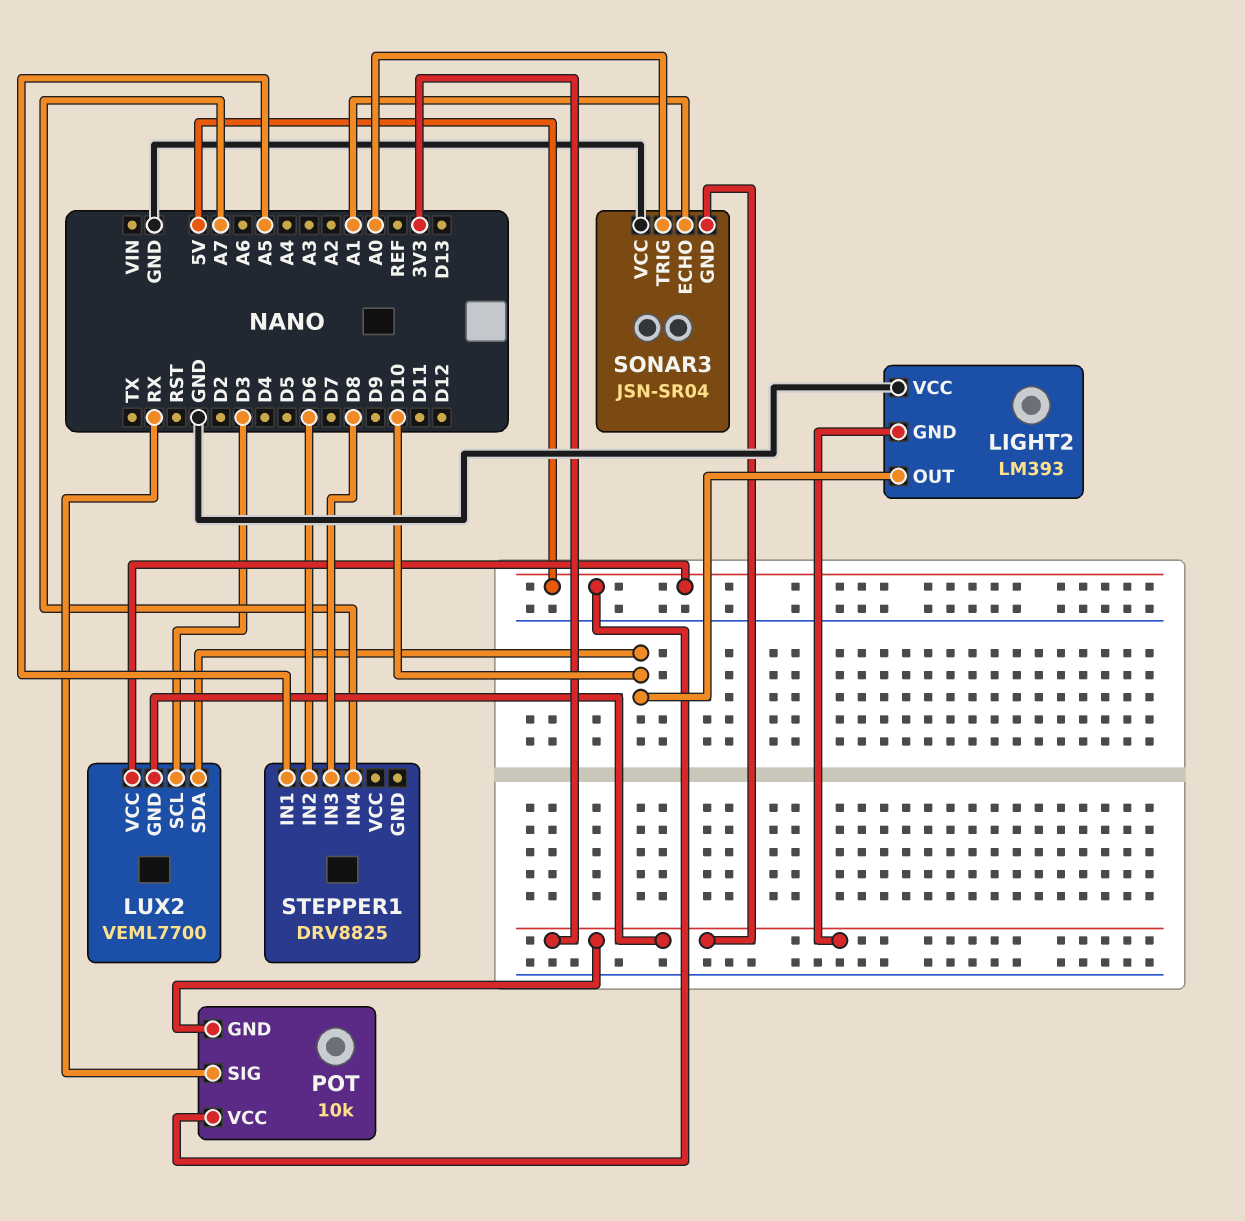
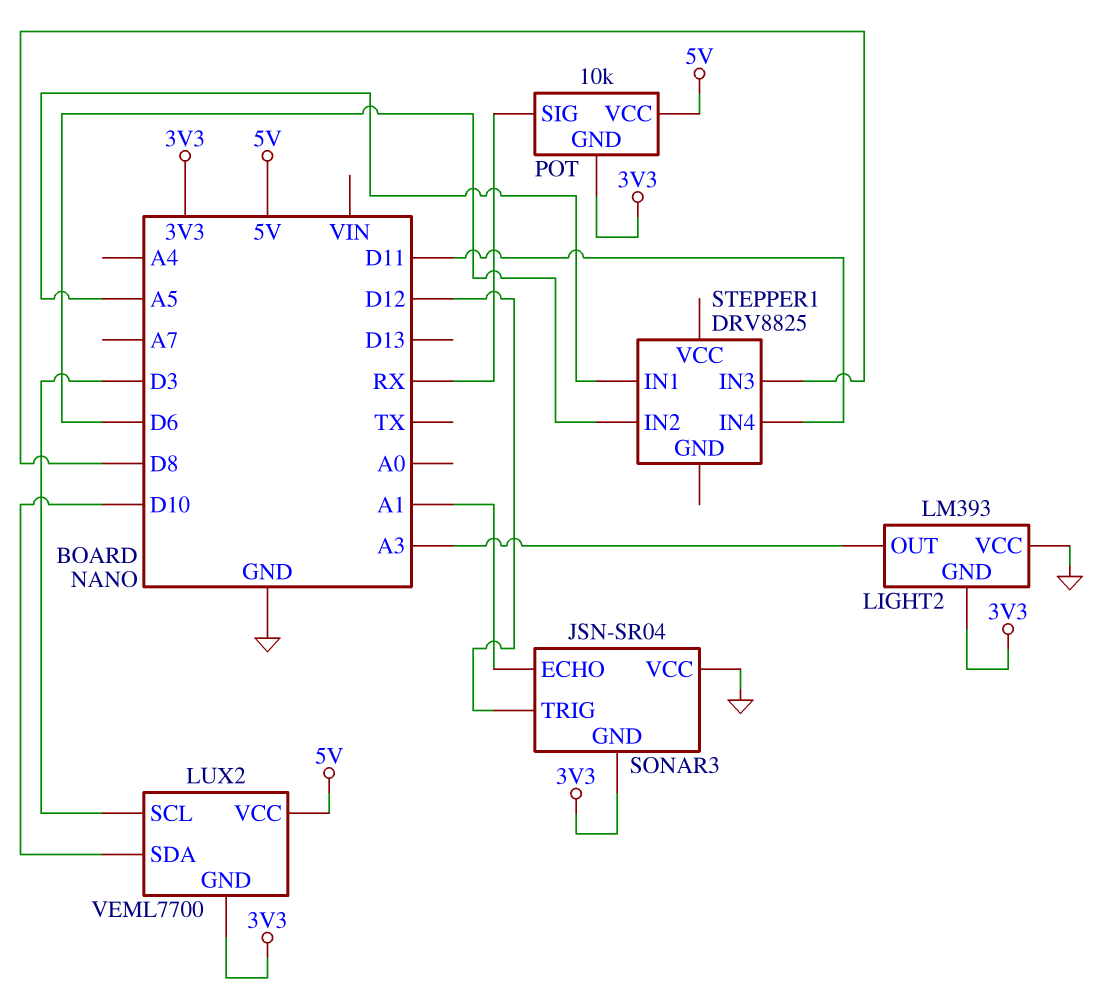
LIGHT2 pin OUT: D10 -> A3
SONAR3 pin TRIG: A0 -> D12
STEPPER1 pin IN4: A7 -> D11

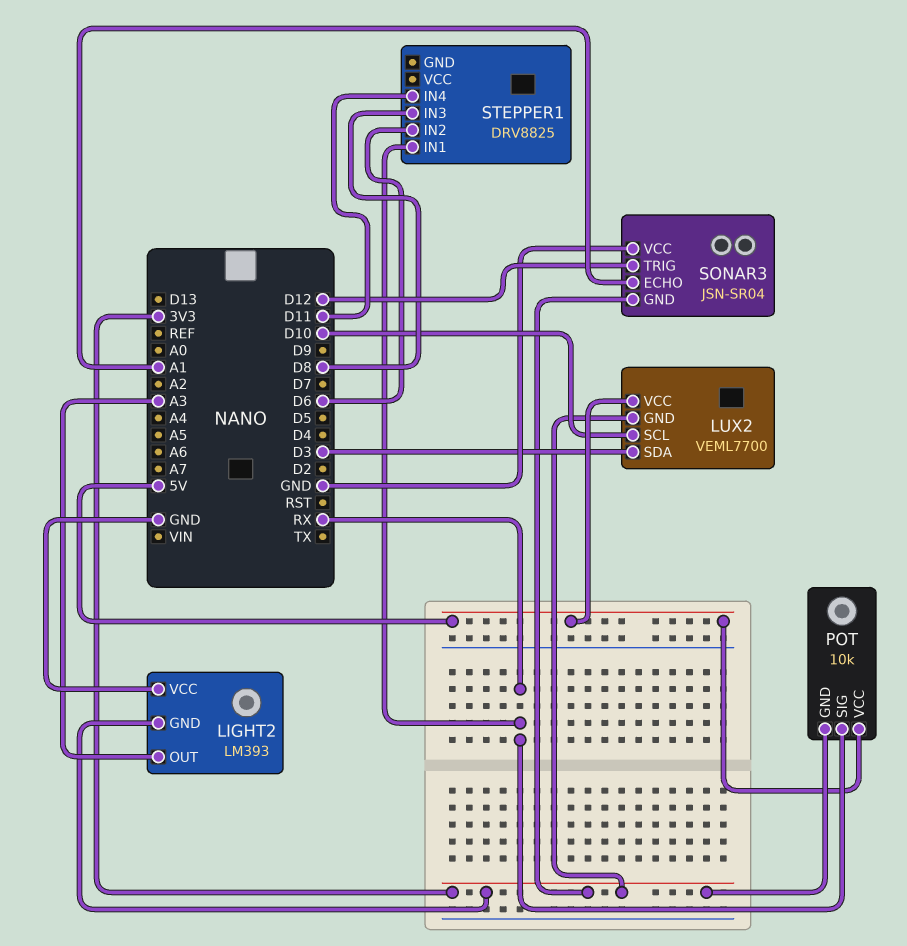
LUX2 pin SCL: D3 -> D10
LUX2 pin SDA: D10 -> D3
STEPPER1 pin IN1: A5 -> RX

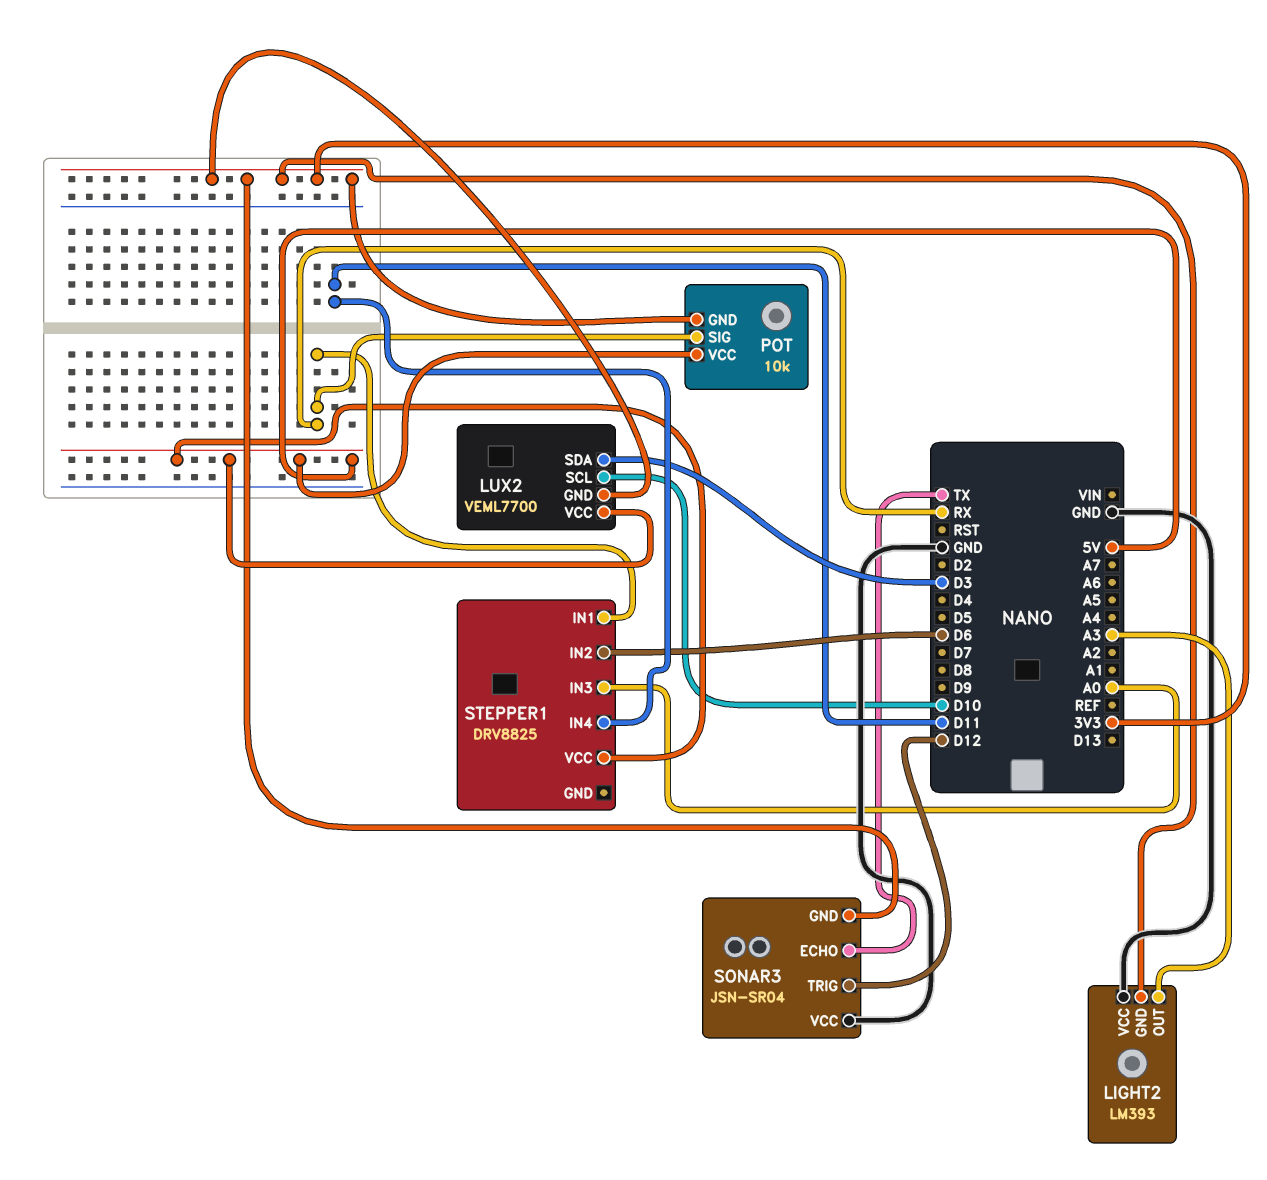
SONAR3 pin ECHO: A1 -> TX
STEPPER1 pin IN3: D8 -> A0
STEPPER1 pin VCC: none -> 5V

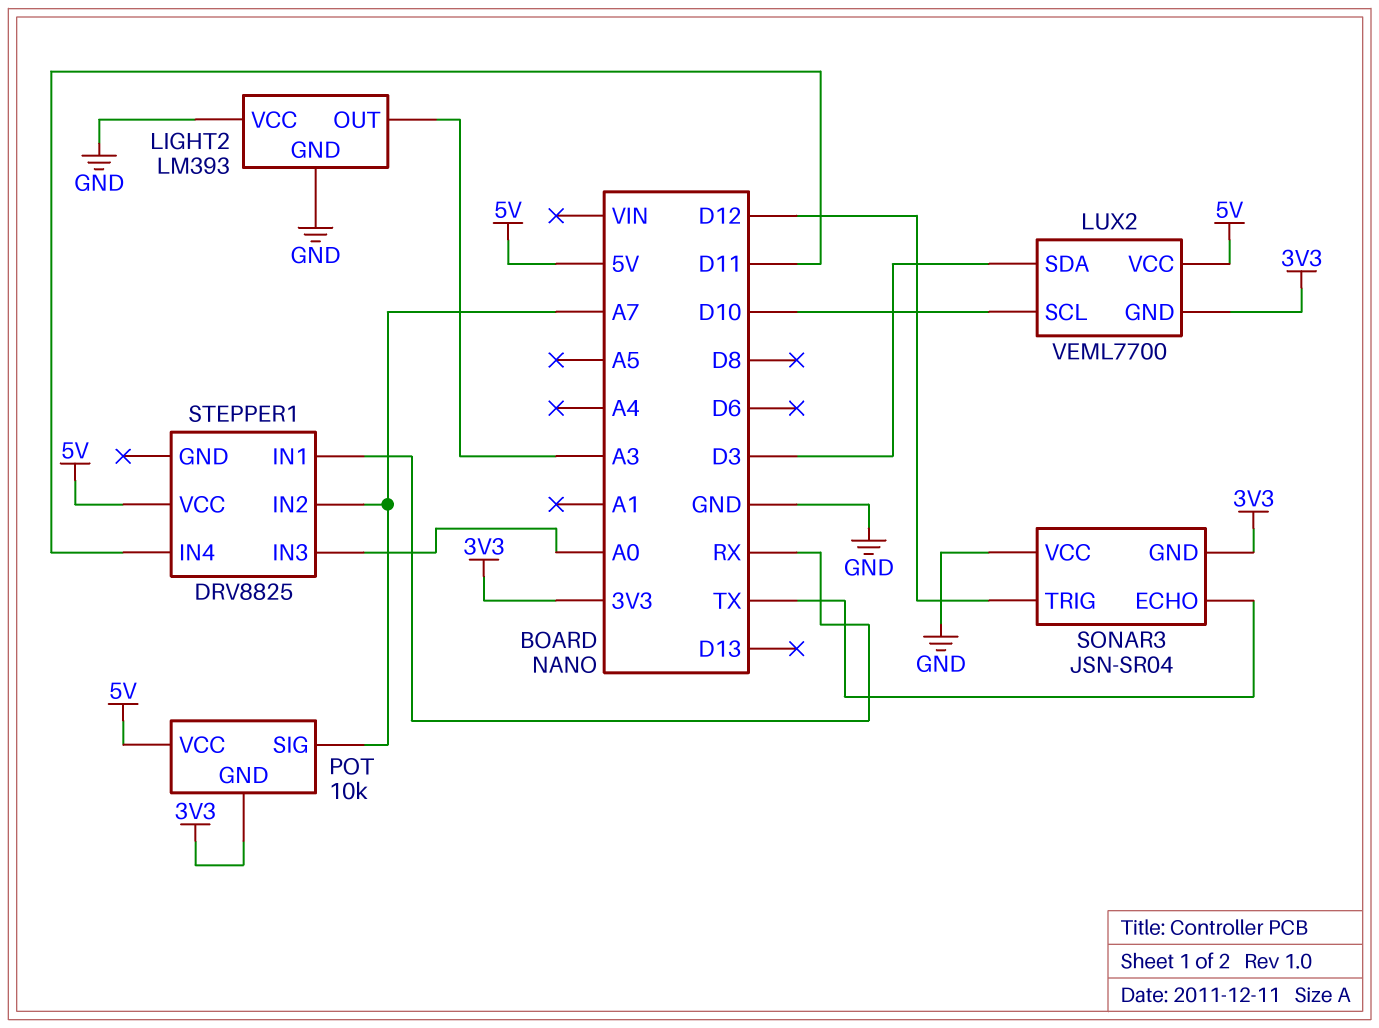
LIGHT2 pin GND: 3V3 -> GND
POT pin SIG: RX -> A7
STEPPER1 pin IN2: D6 -> A7

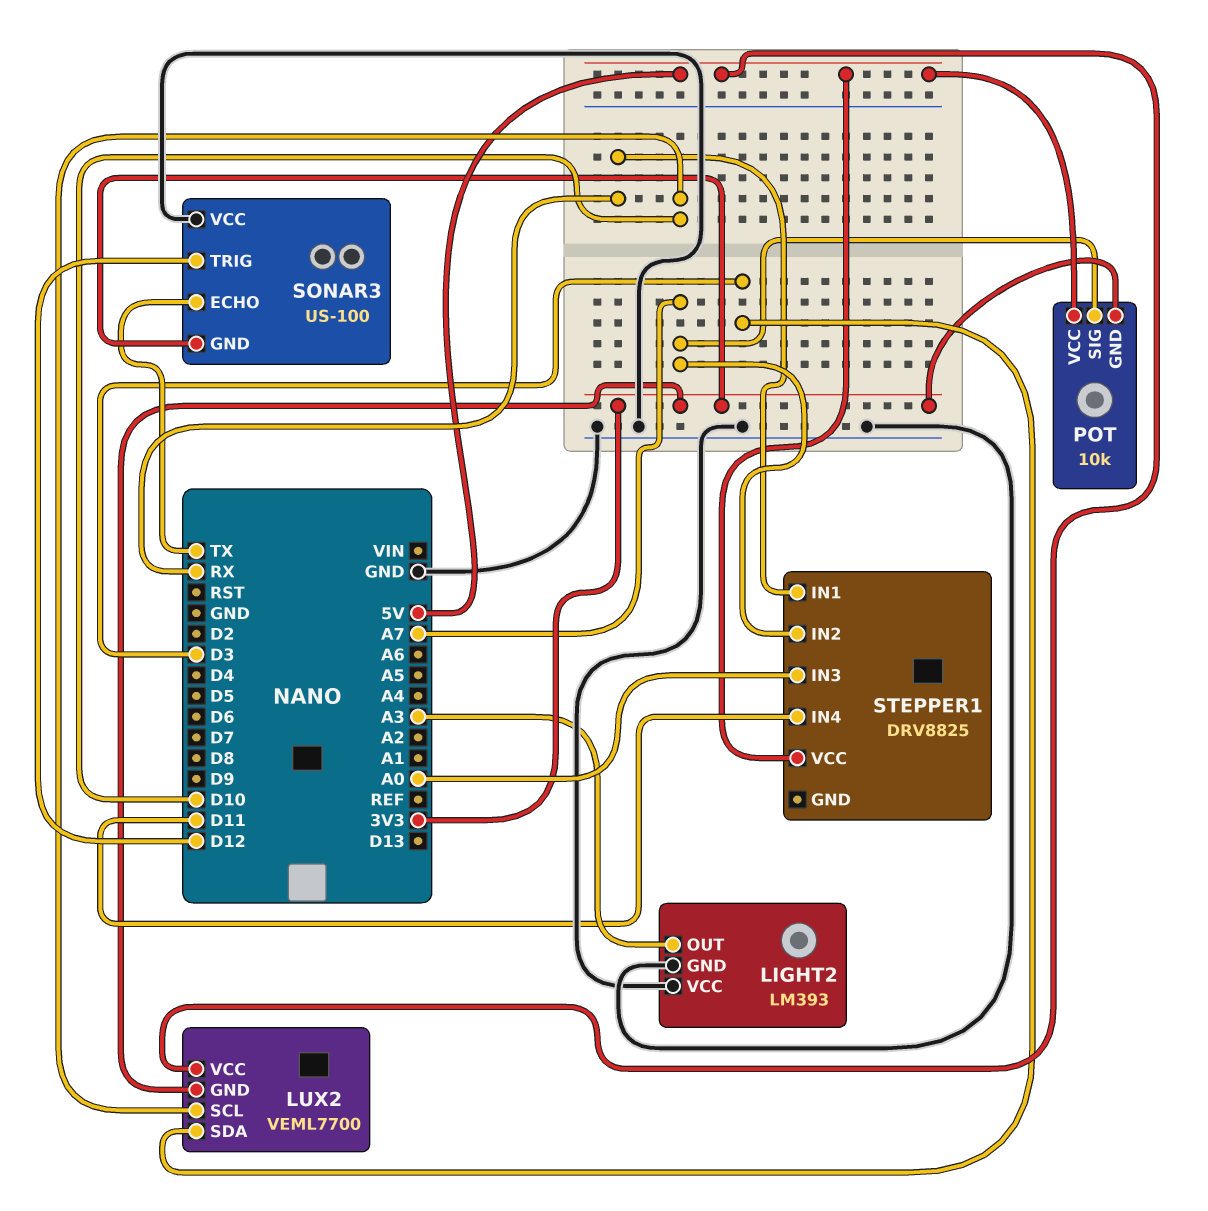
SONAR3: JSN-SR04 -> US-100

